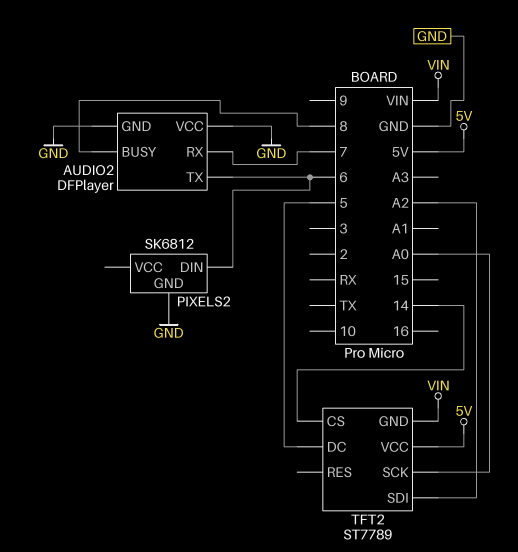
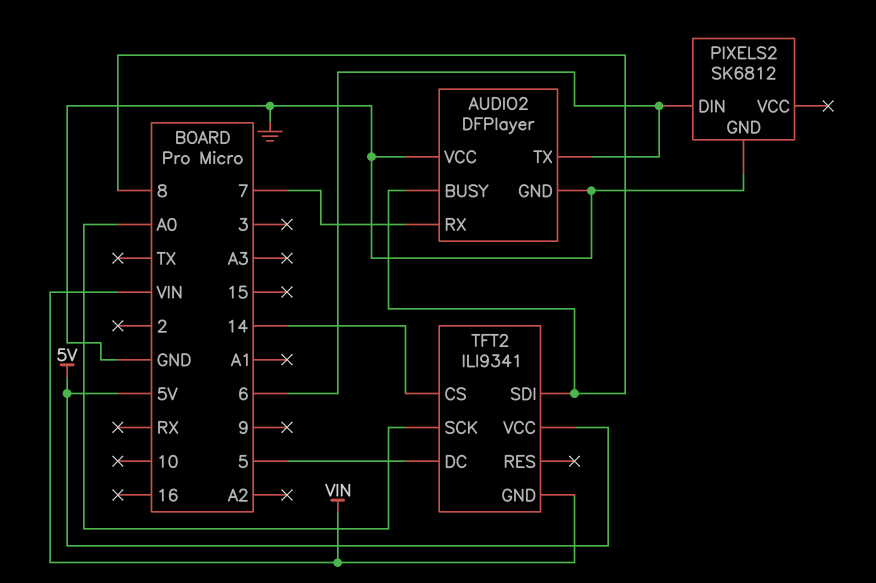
TFT2: ST7789 -> ILI9341
TFT2 pin SDI: A2 -> 8

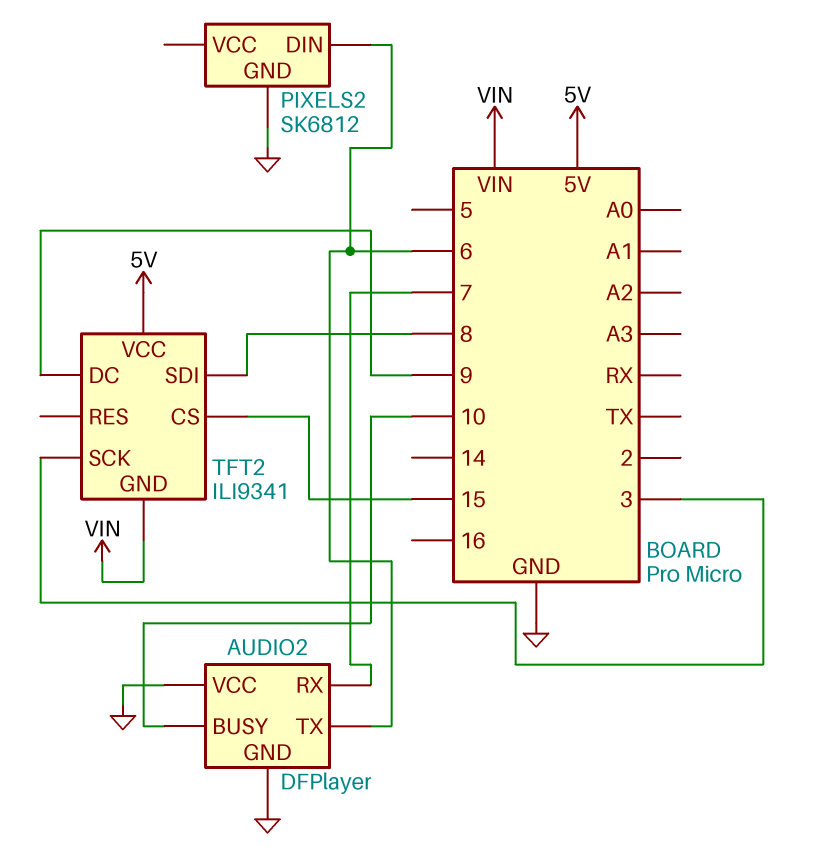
AUDIO2 pin BUSY: 8 -> 10
TFT2 pin CS: 14 -> 15
TFT2 pin DC: 5 -> 9
TFT2 pin SCK: A0 -> 3

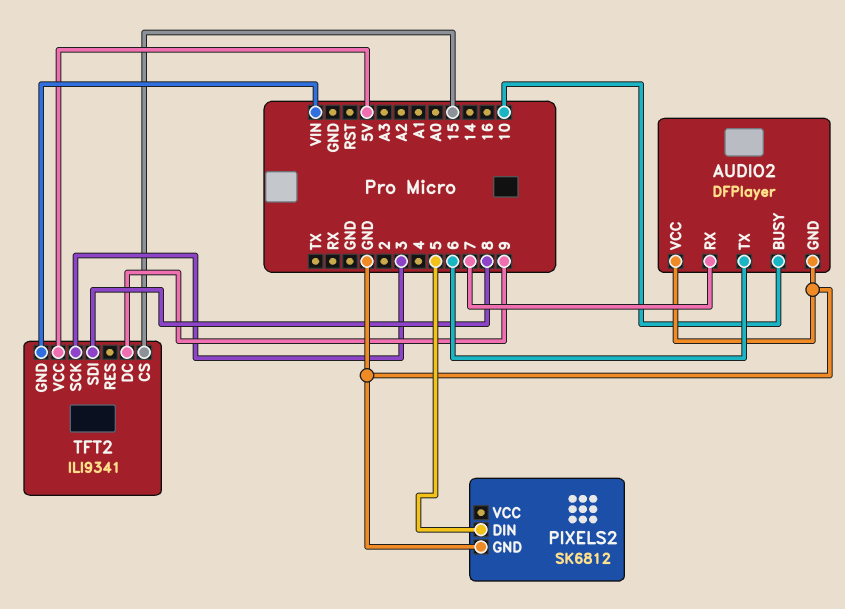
PIXELS2 pin DIN: 6 -> 5

